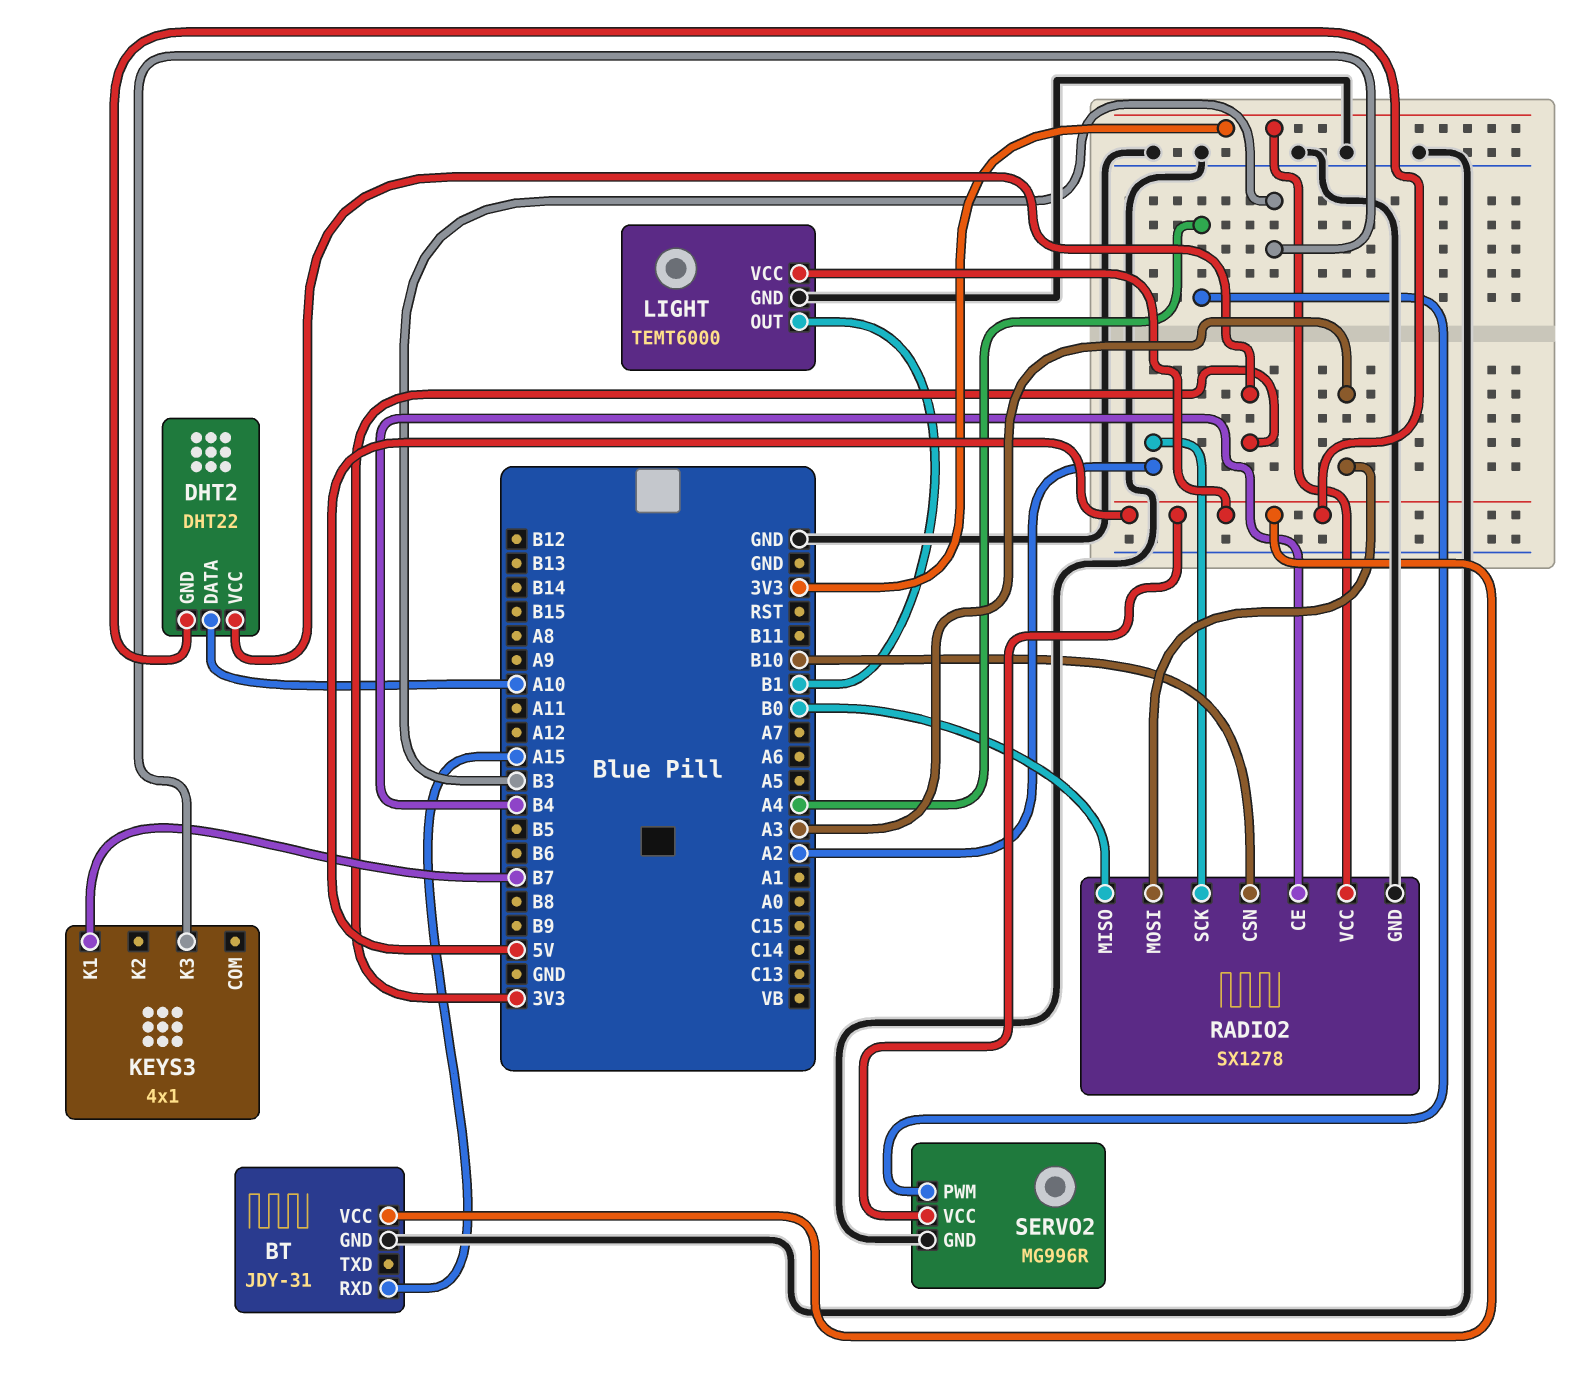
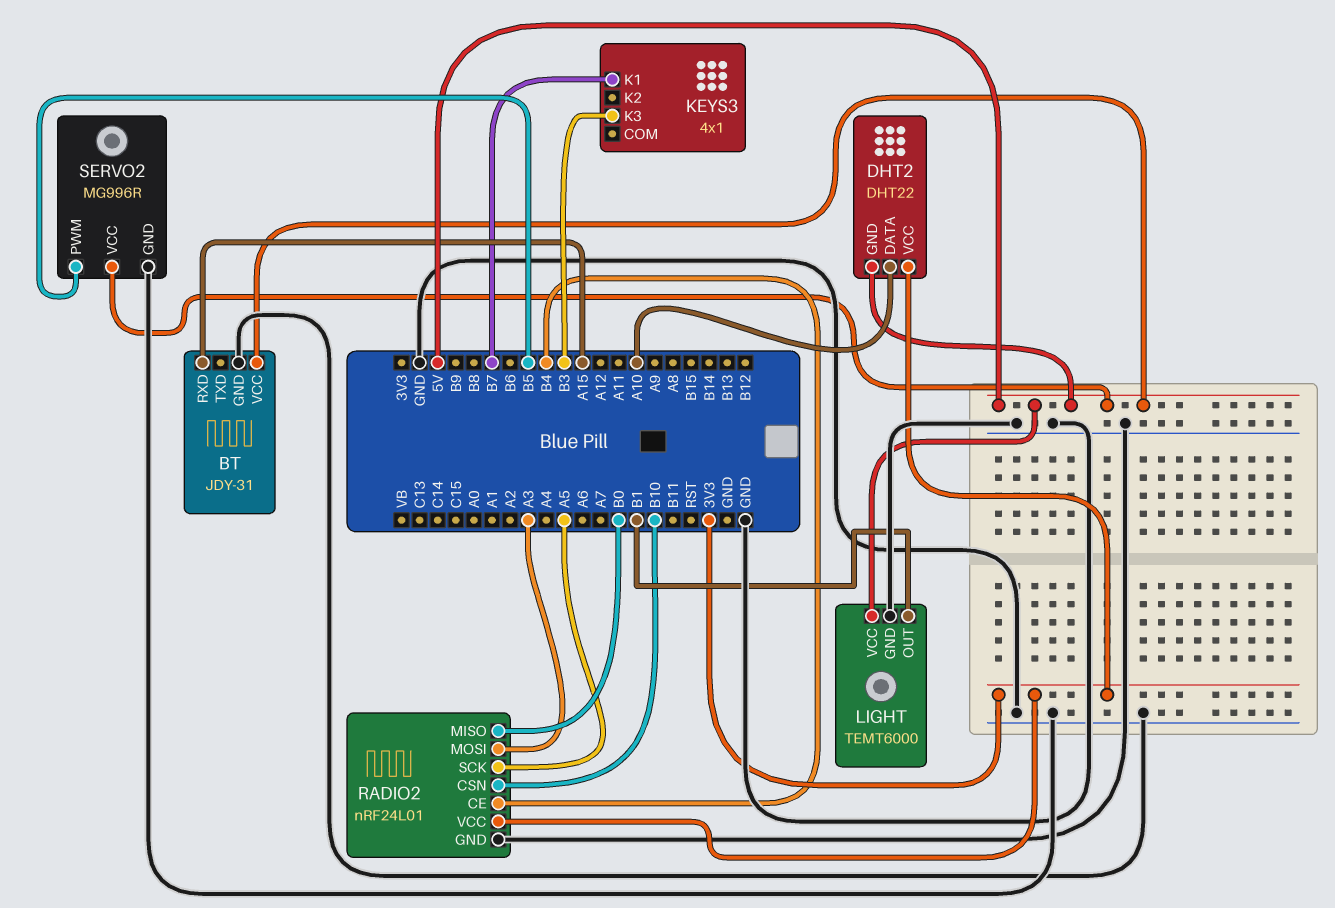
RADIO2: SX1278 -> nRF24L01
RADIO2 pin SCK: A2 -> A5
SERVO2 pin PWM: A4 -> B5

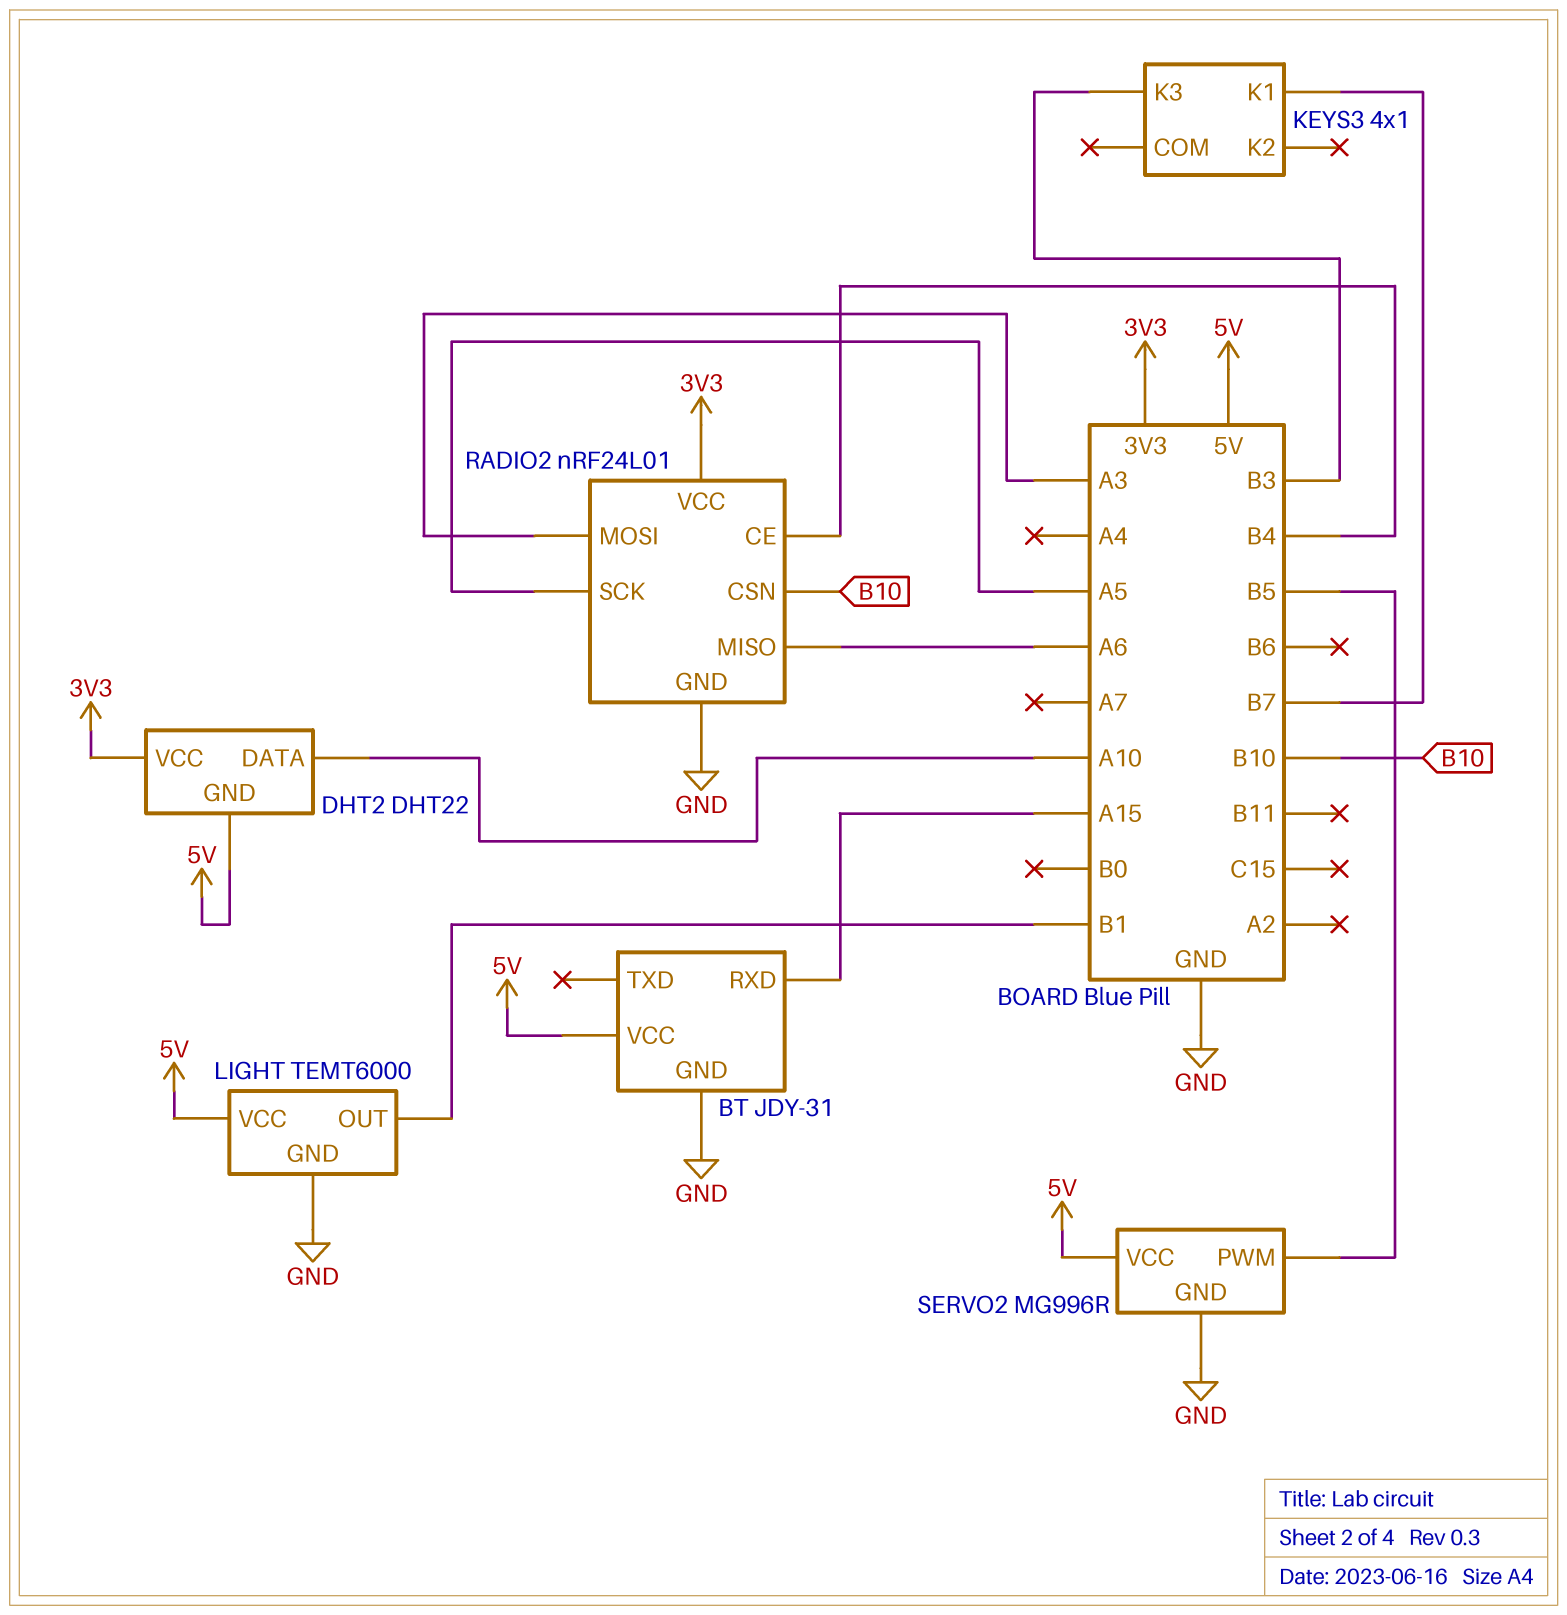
RADIO2 pin MISO: B0 -> A6

